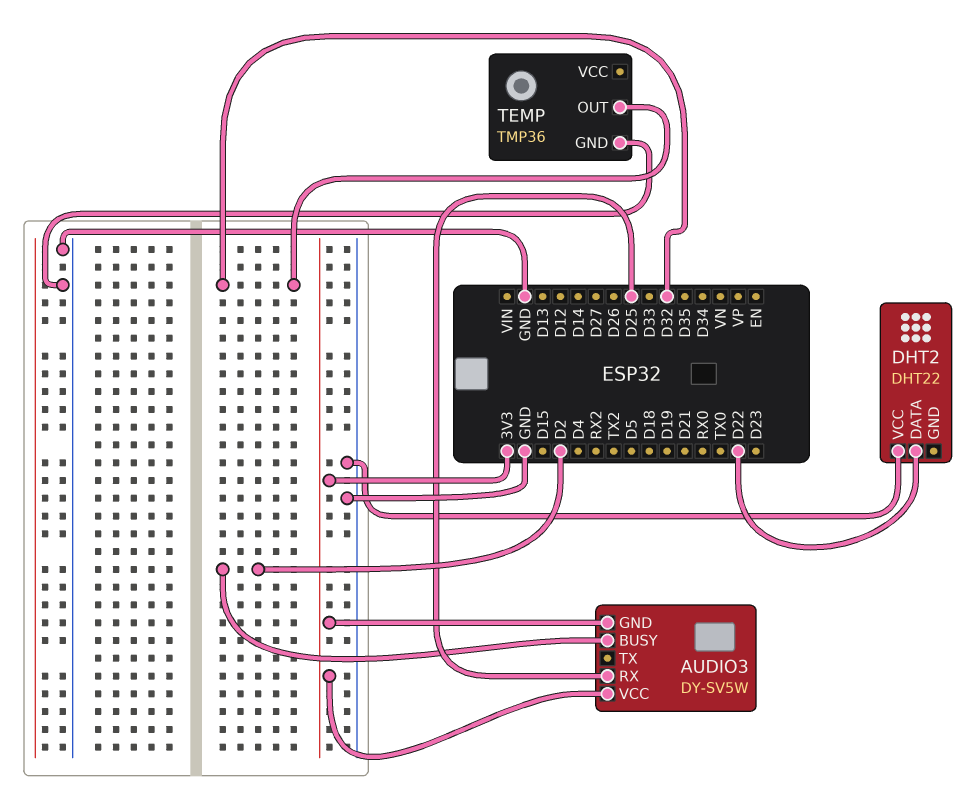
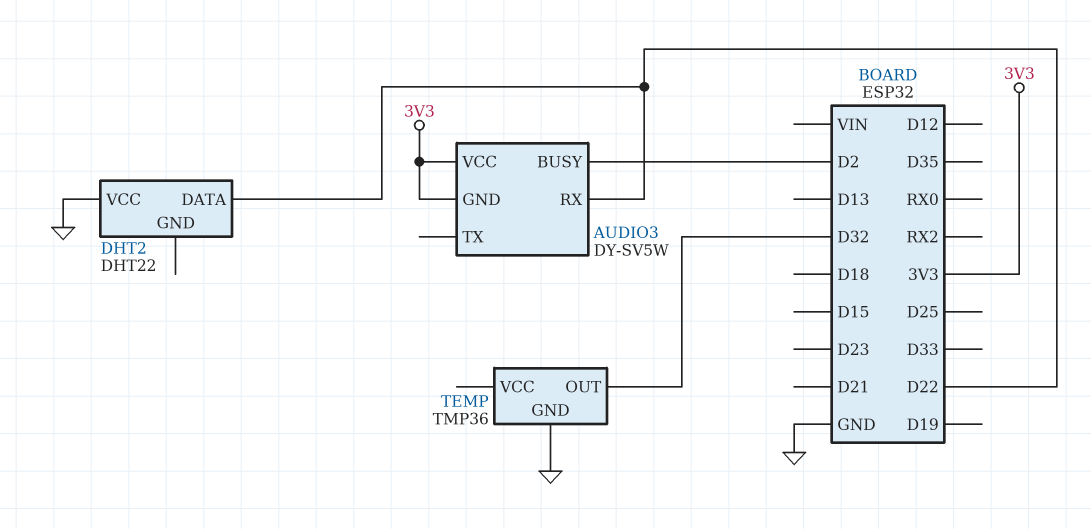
AUDIO3 pin RX: D25 -> D22

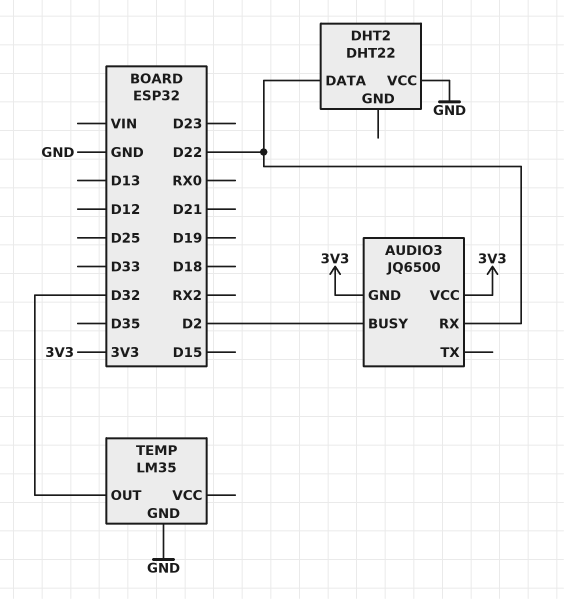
AUDIO3: DY-SV5W -> JQ6500
TEMP: TMP36 -> LM35

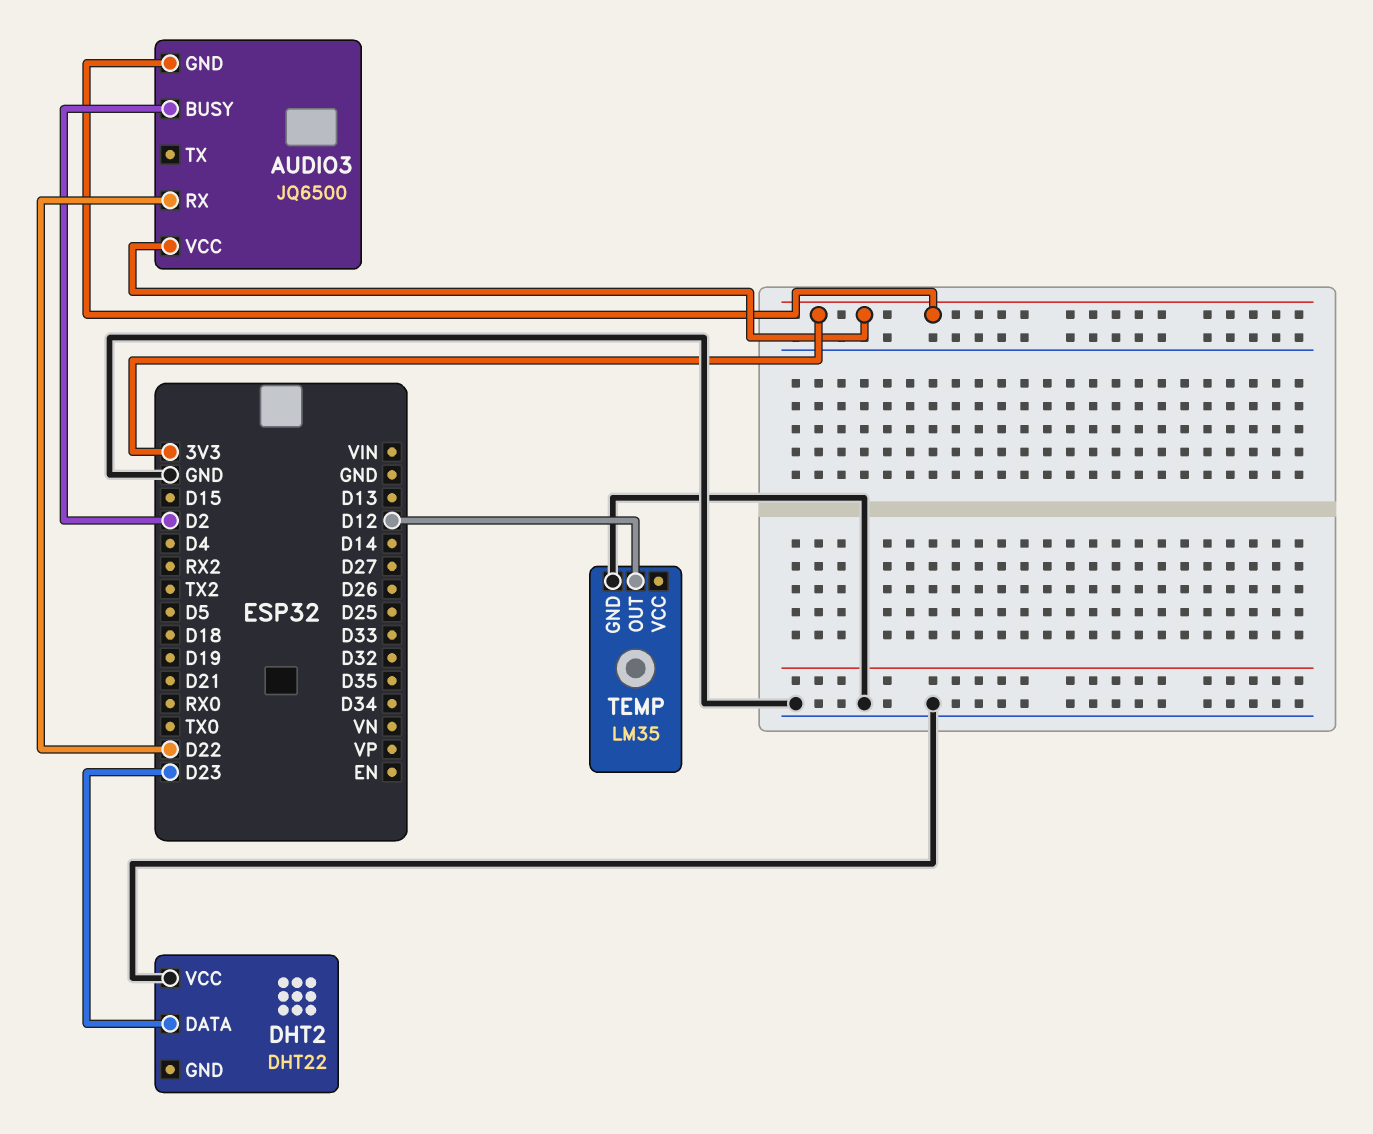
DHT2 pin DATA: D22 -> D23
TEMP pin OUT: D32 -> D12

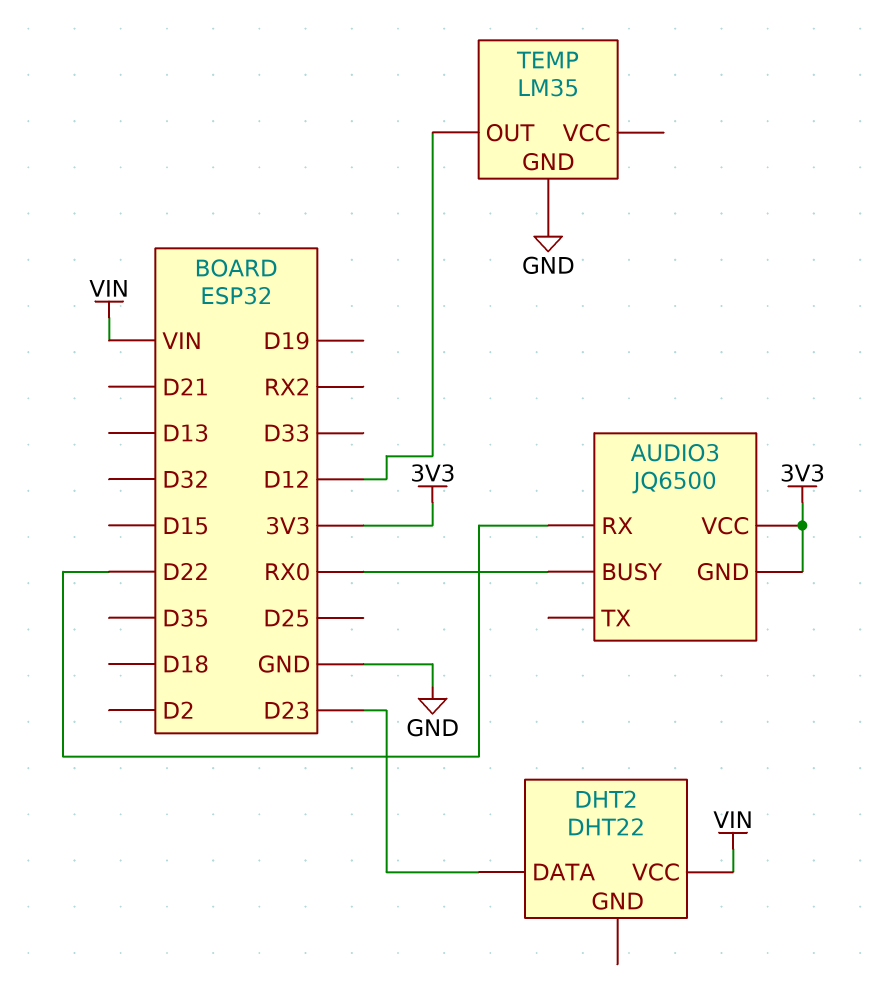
AUDIO3 pin BUSY: D2 -> RX0
DHT2 pin VCC: GND -> VIN

